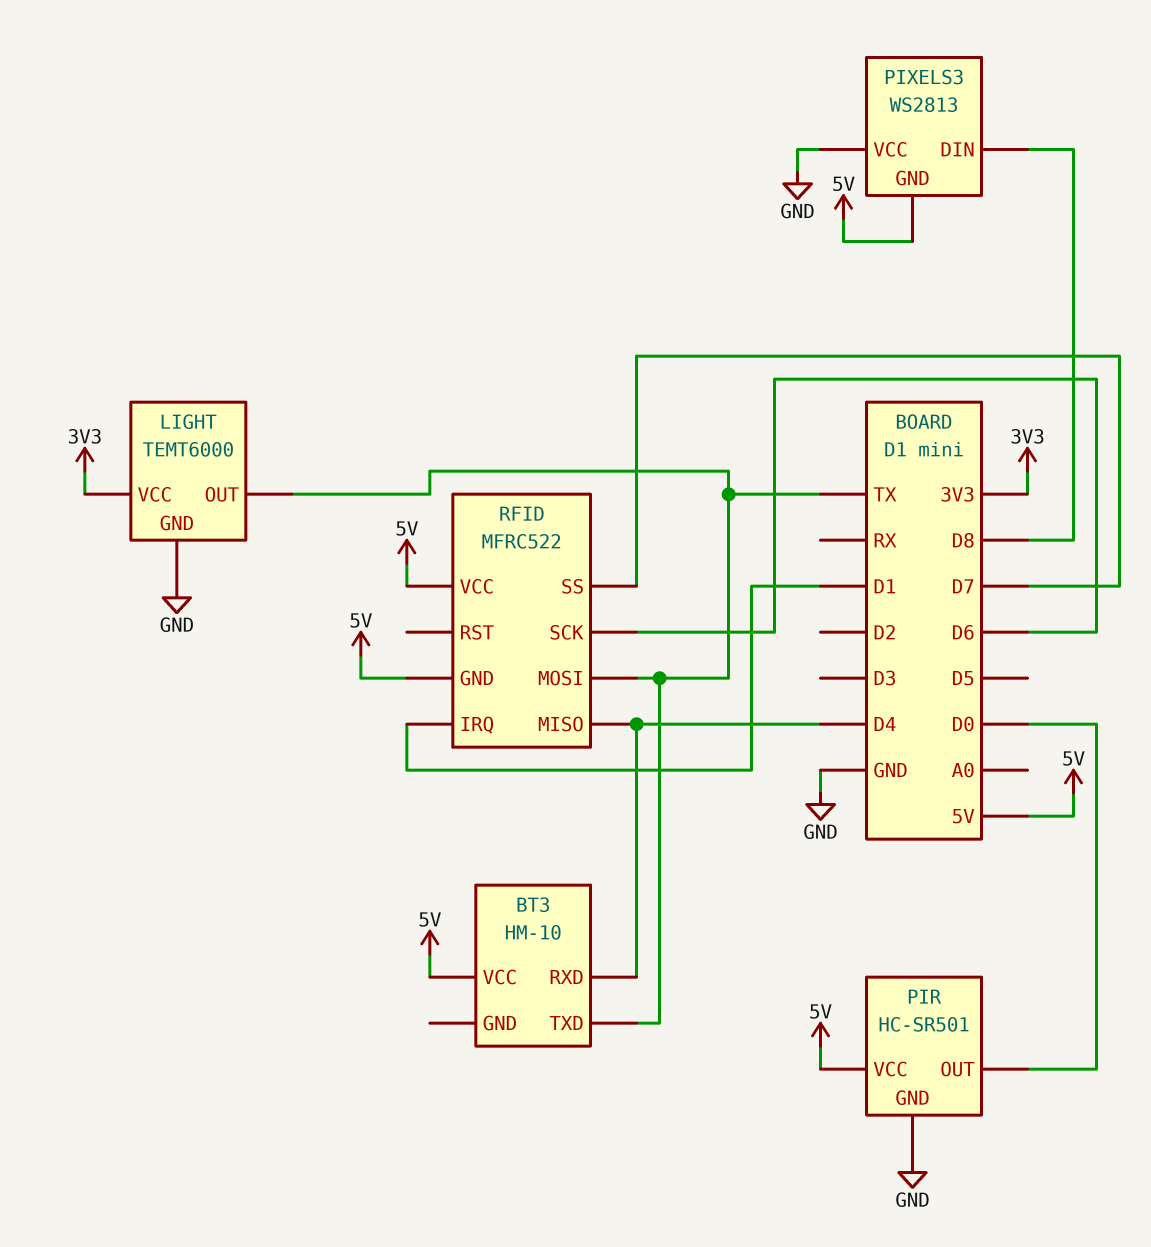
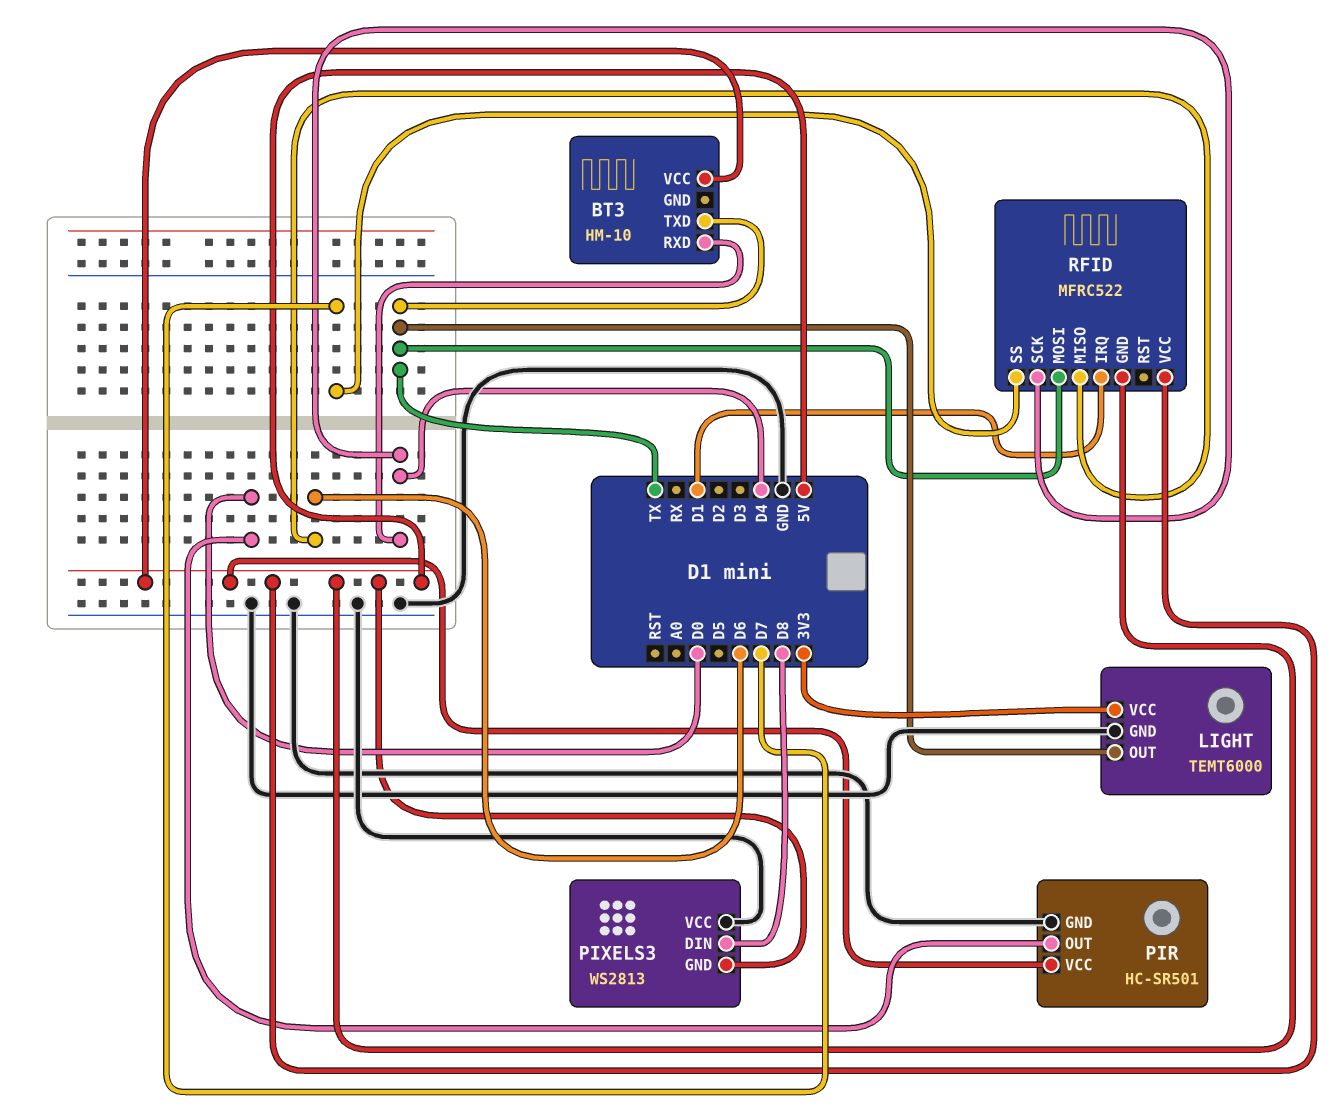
RFID pin MISO: D4 -> D6
RFID pin SCK: D6 -> D4

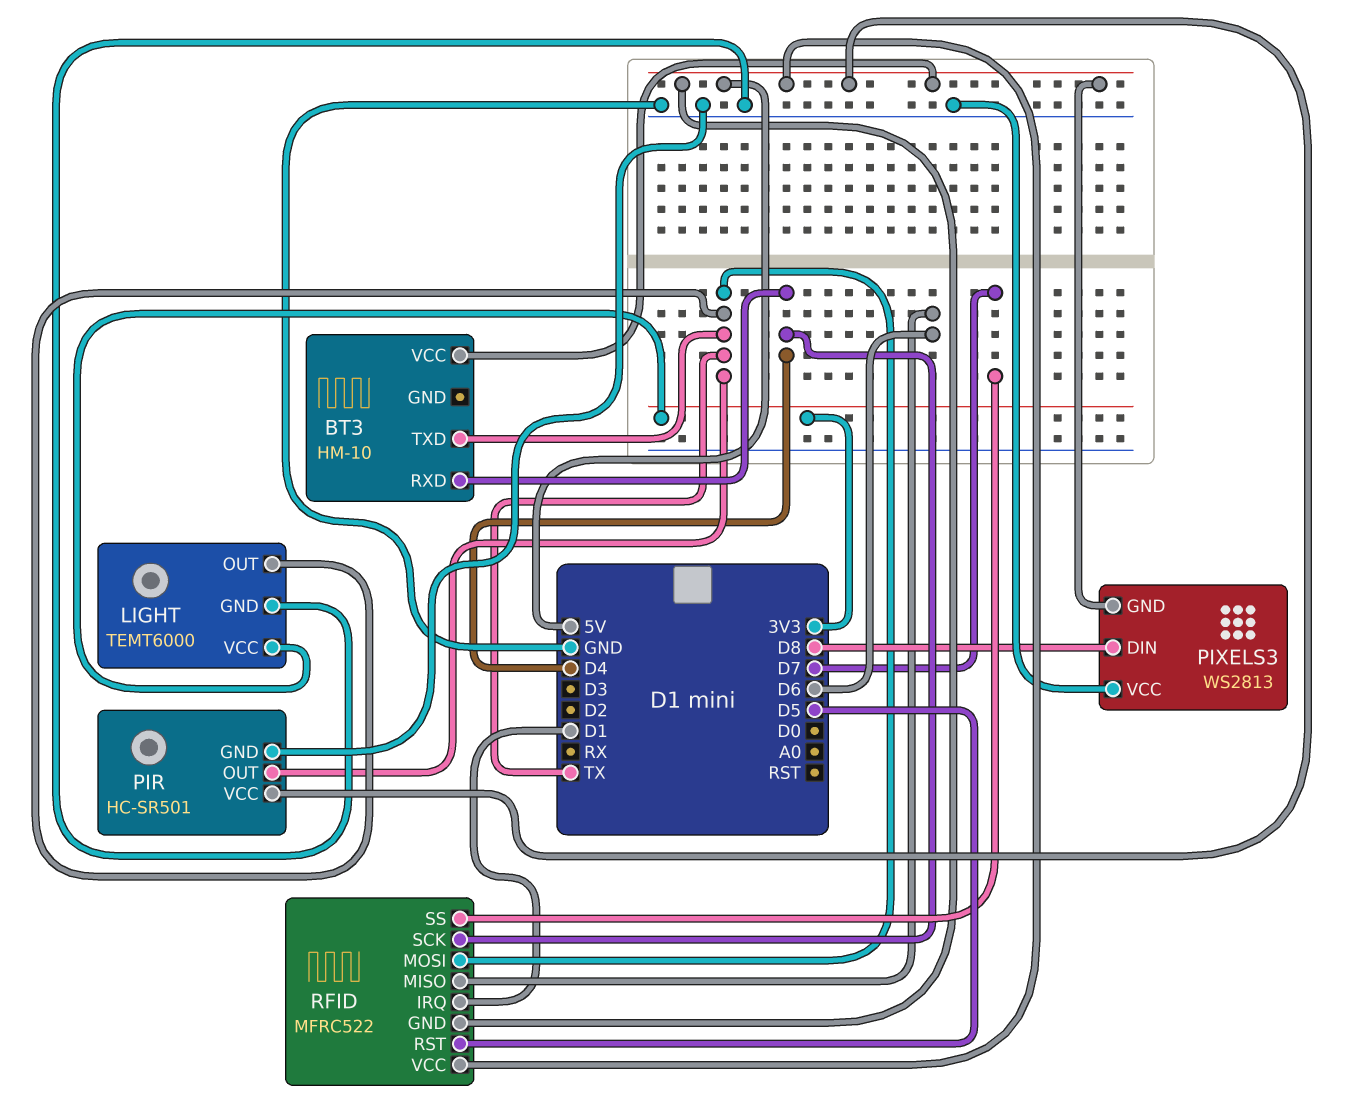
PIR pin OUT: D0 -> TX
RFID pin RST: none -> D5

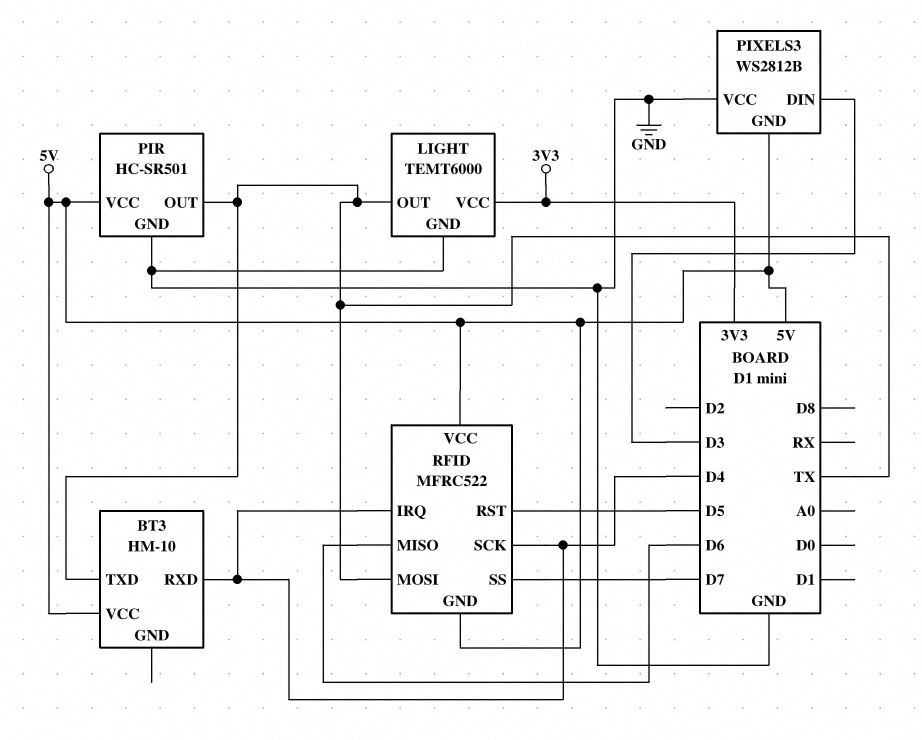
PIXELS3: WS2813 -> WS2812B
PIXELS3 pin DIN: D8 -> D3
RFID pin IRQ: D1 -> D4

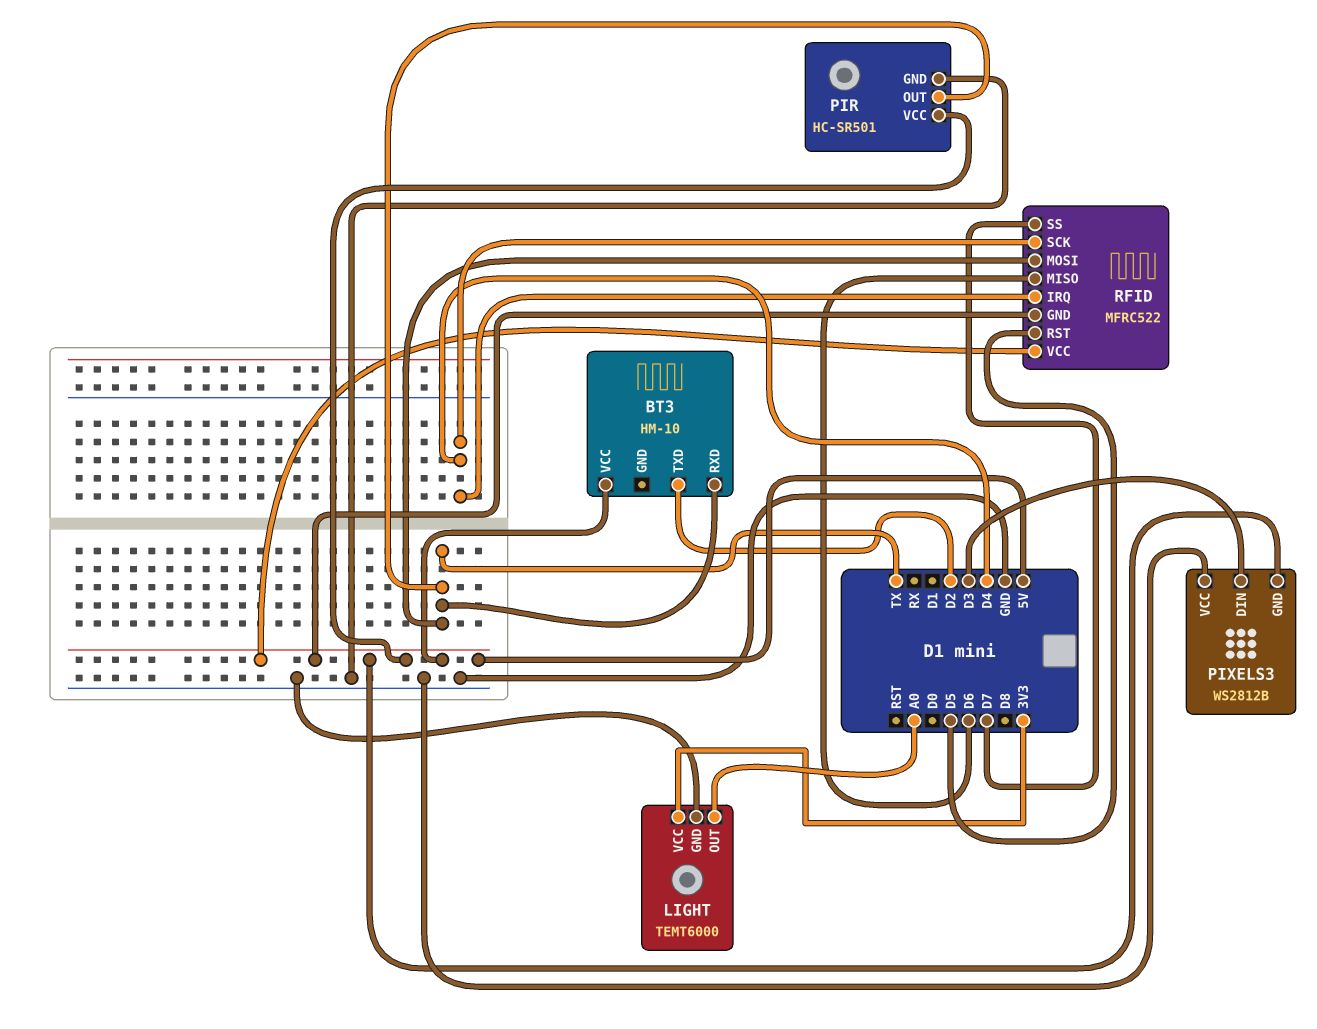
BT3 pin RXD: D4 -> TX
BT3 pin TXD: TX -> D2
LIGHT pin OUT: TX -> A0

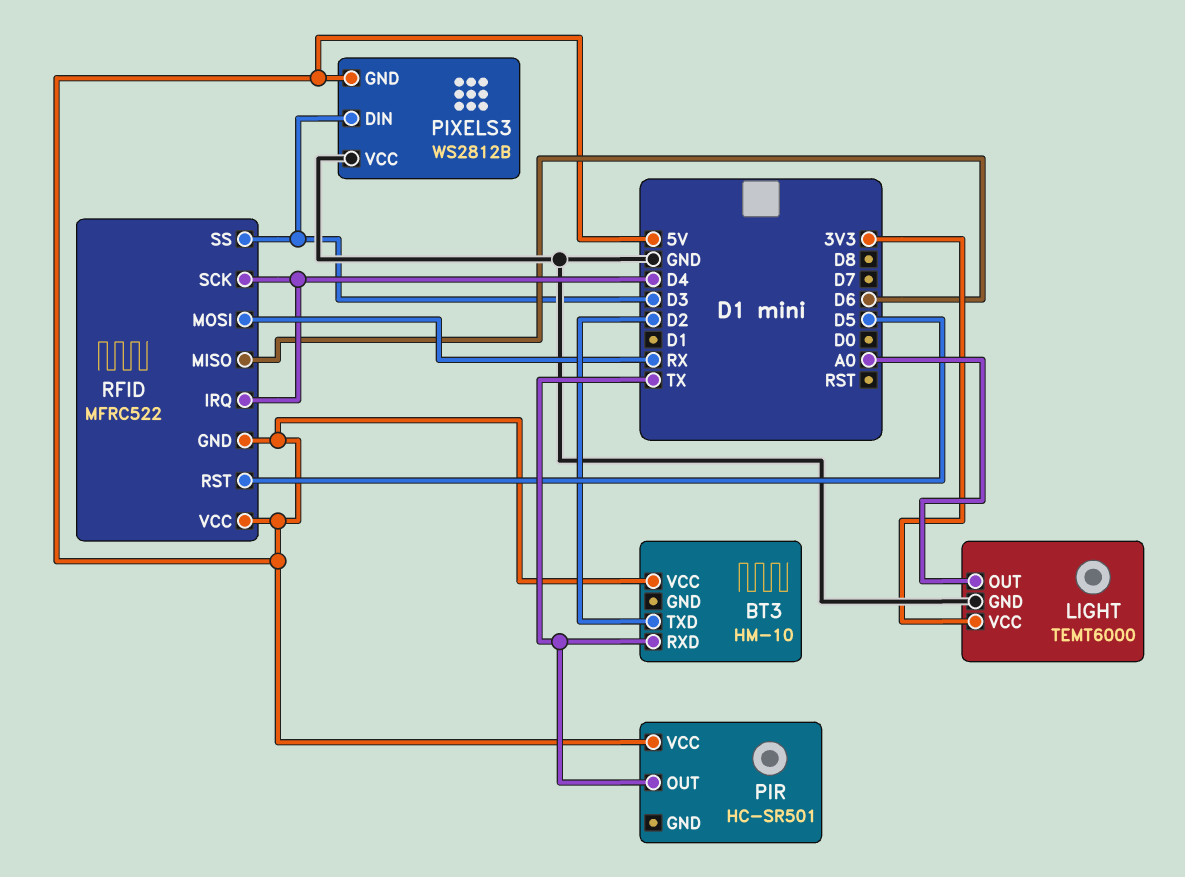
PIR pin GND: GND -> none
RFID pin MOSI: TX -> RX
RFID pin SS: D7 -> D3

